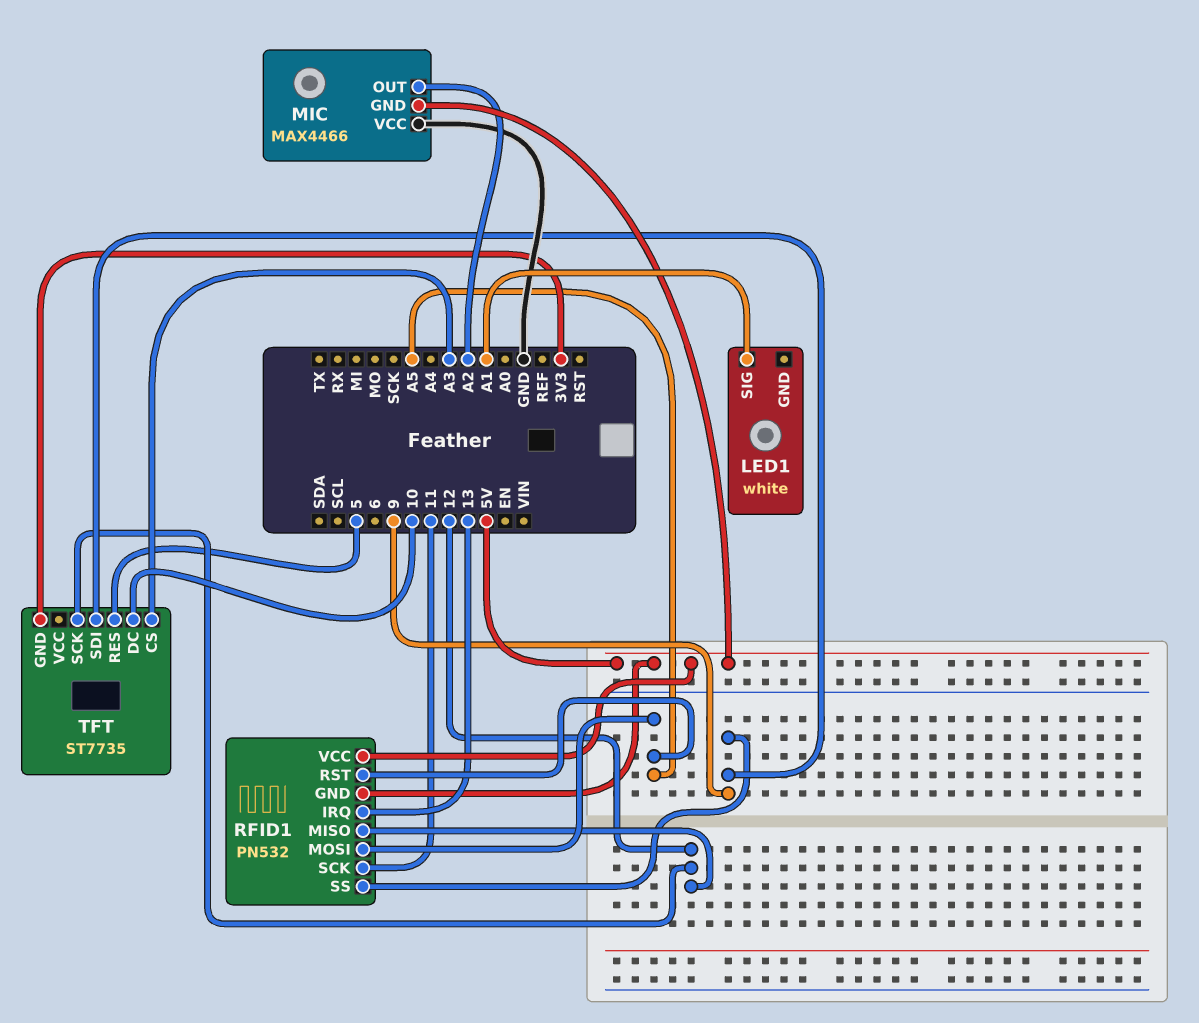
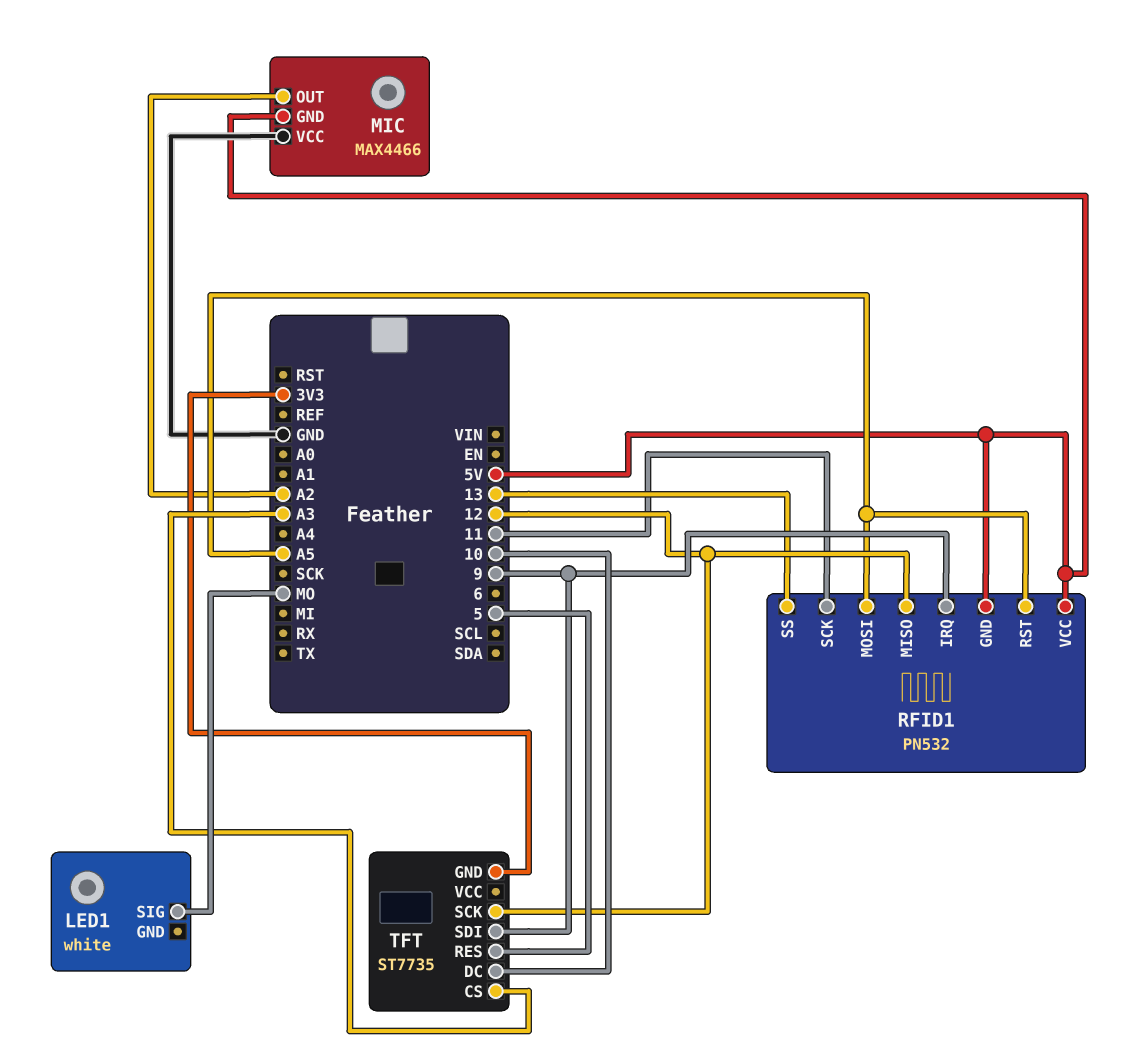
LED1 pin SIG: A1 -> MO
RFID1 pin IRQ: 13 -> 9
RFID1 pin SS: 9 -> 13

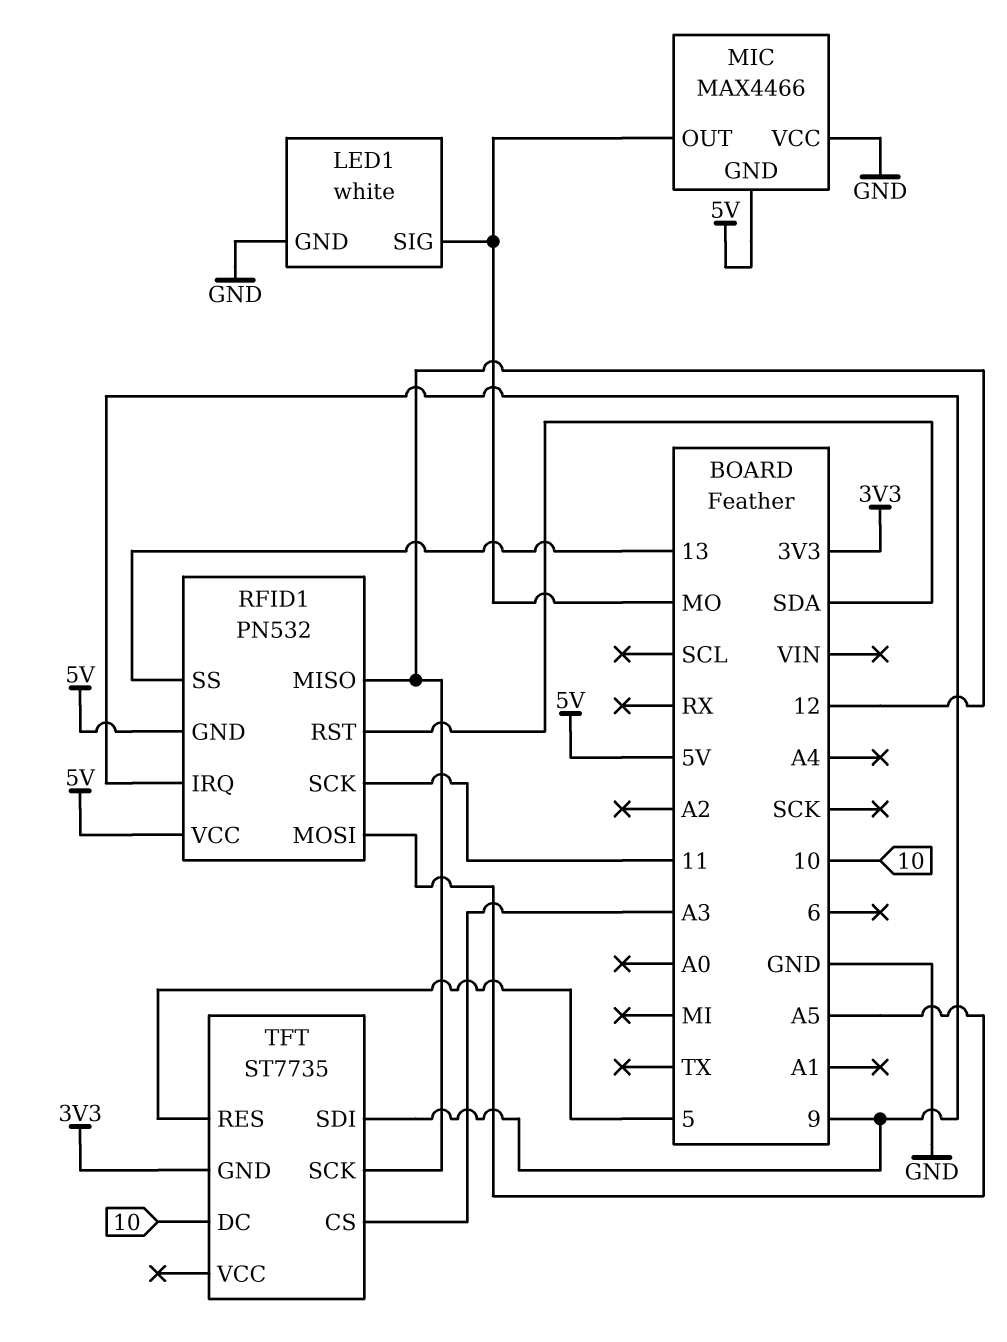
LED1 pin GND: none -> GND
MIC pin OUT: A2 -> MO
RFID1 pin RST: A5 -> SDA

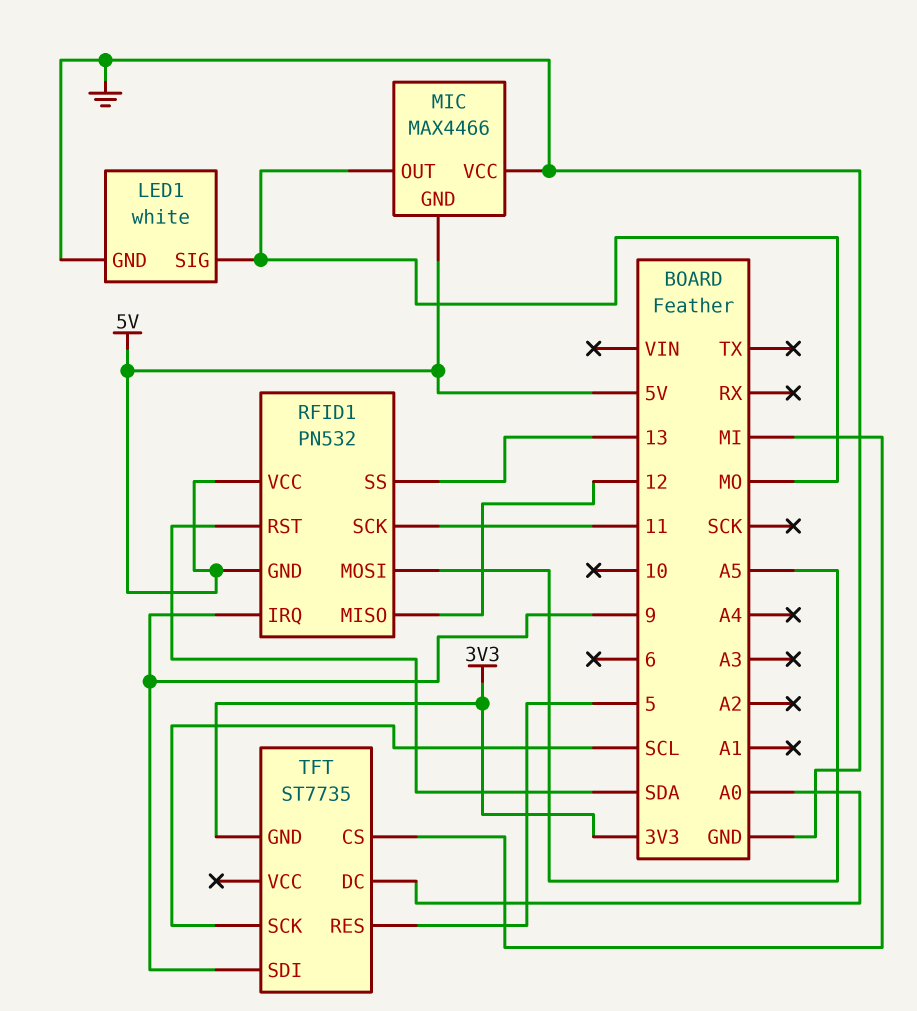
TFT pin CS: A3 -> MI
TFT pin DC: 10 -> A0
TFT pin SCK: 12 -> SCL

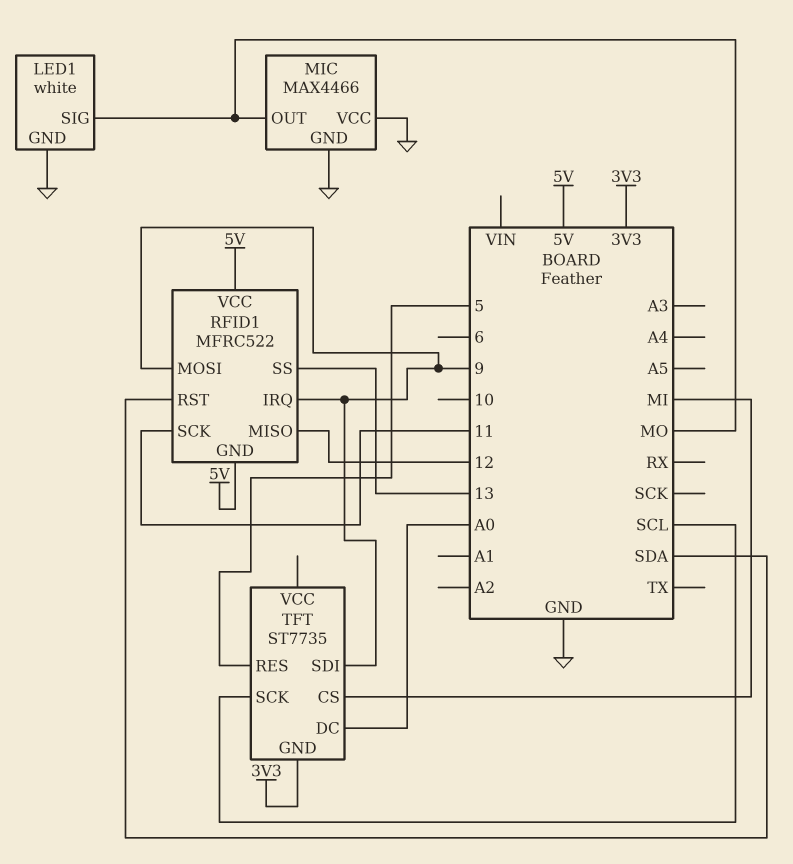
MIC pin GND: 5V -> GND
RFID1: PN532 -> MFRC522
RFID1 pin MOSI: A5 -> 9

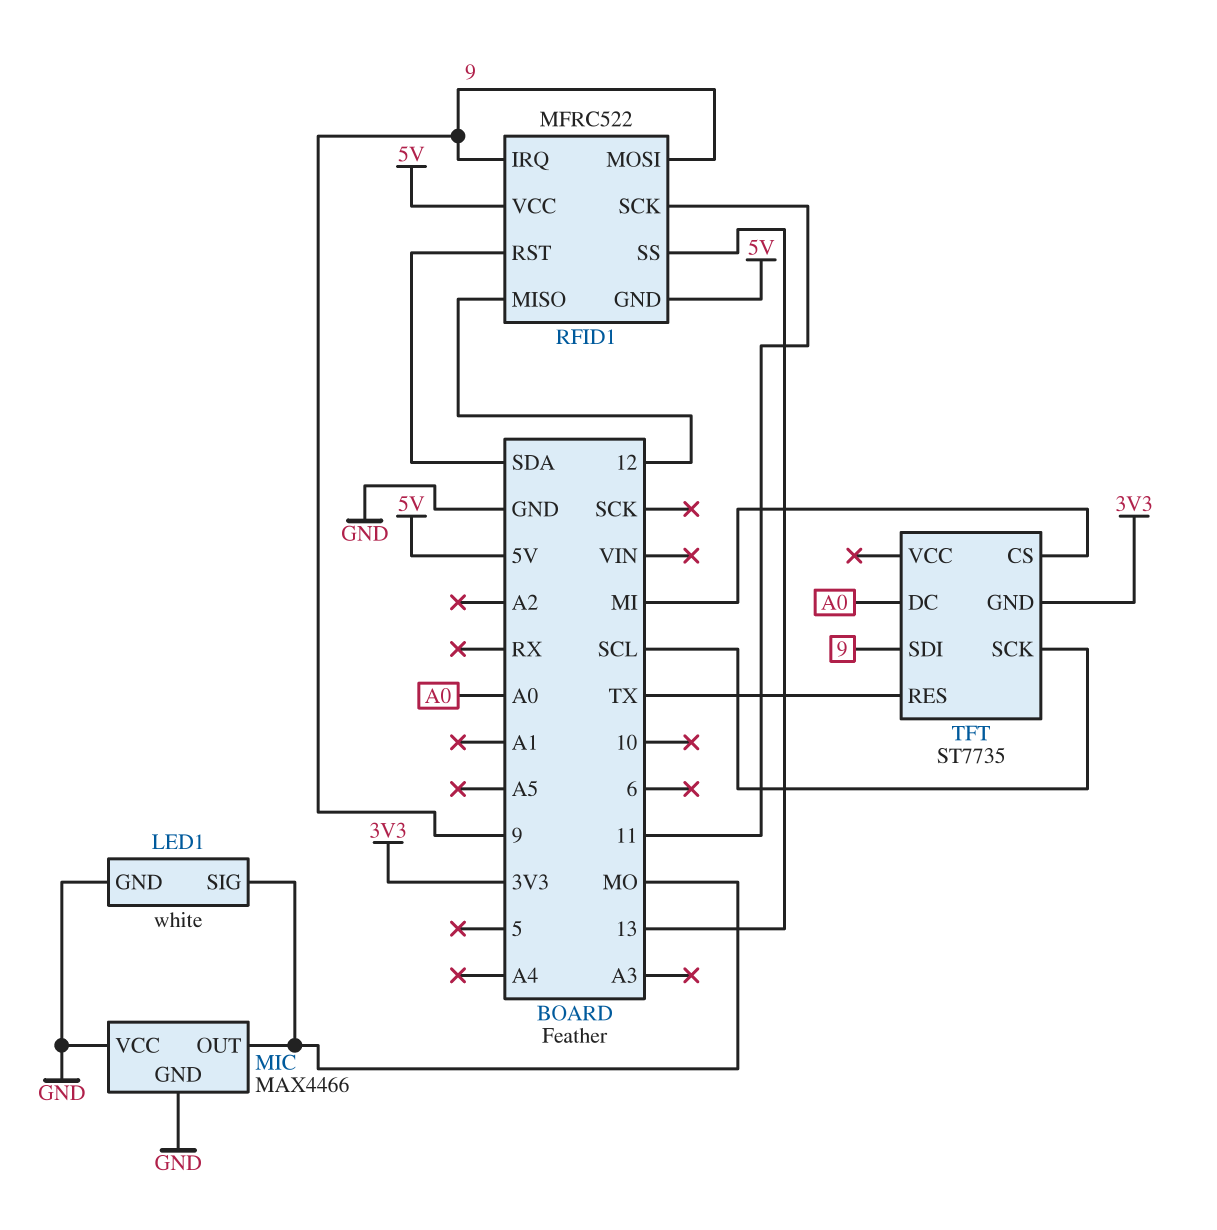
TFT pin RES: 5 -> TX

